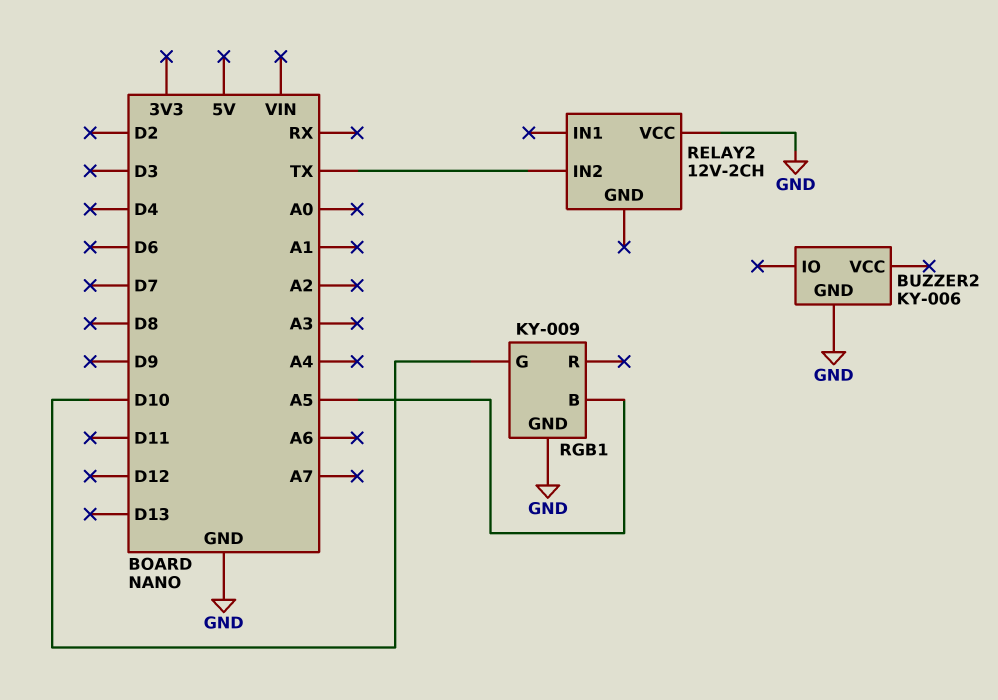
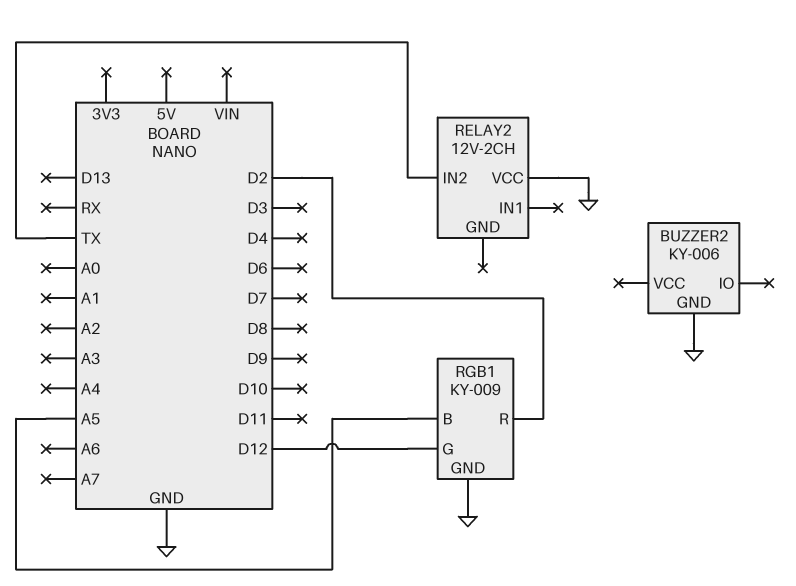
RGB1 pin G: D10 -> D12
RGB1 pin R: none -> D2

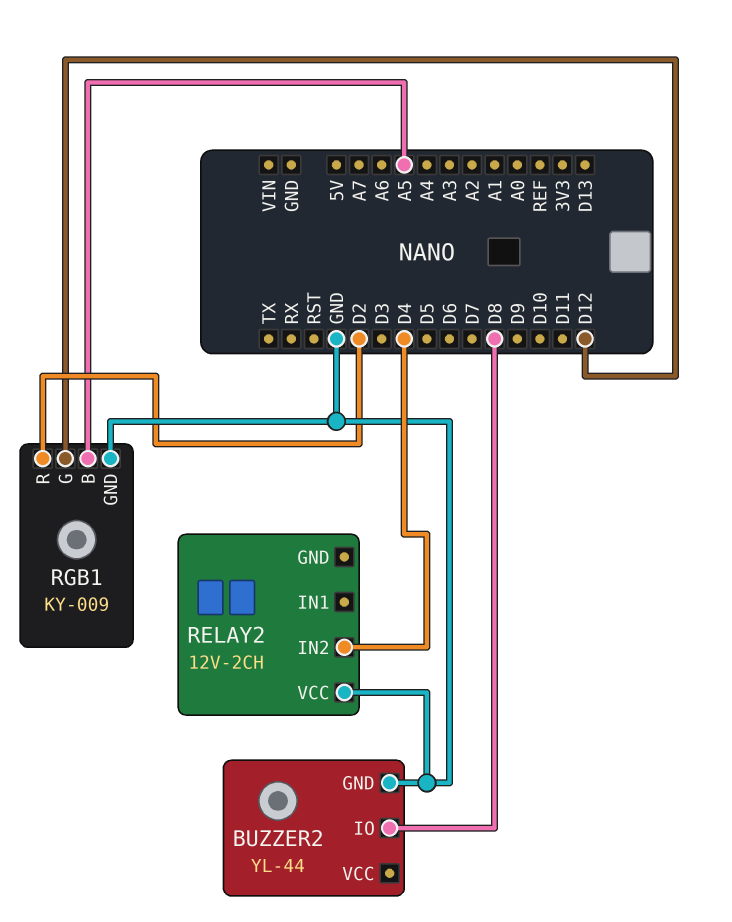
BUZZER2: KY-006 -> YL-44
BUZZER2 pin IO: none -> D8
RELAY2 pin IN2: TX -> D4

